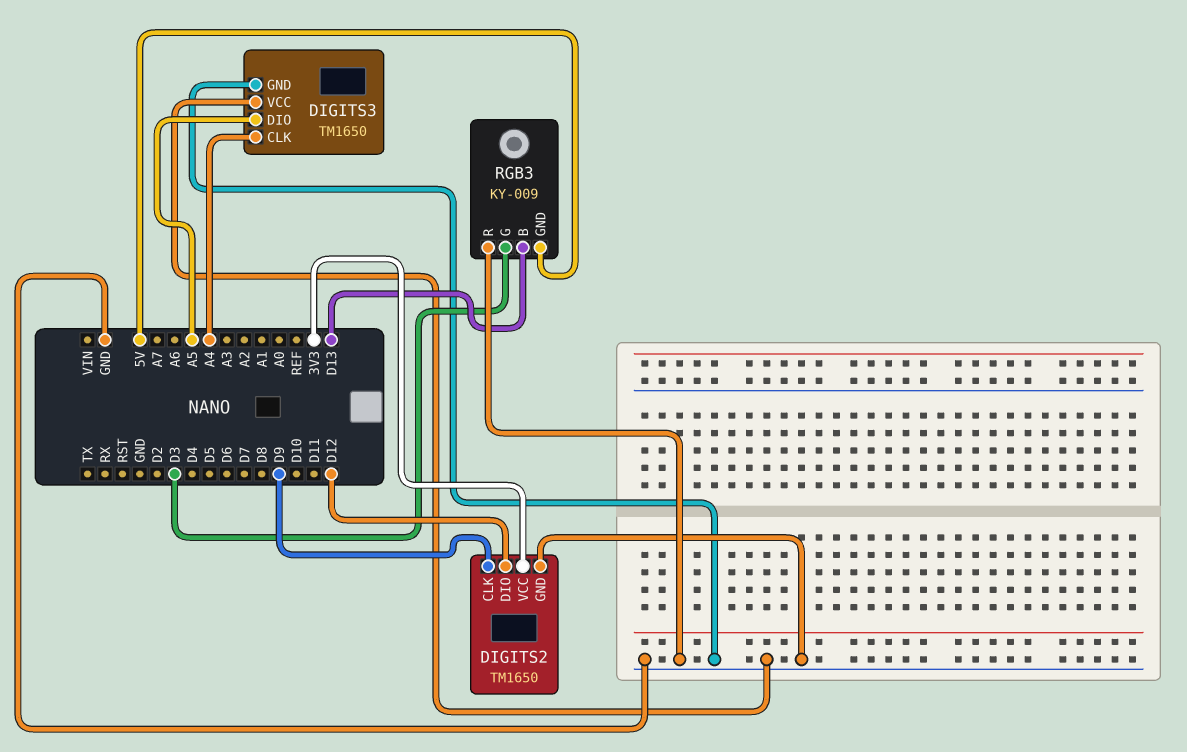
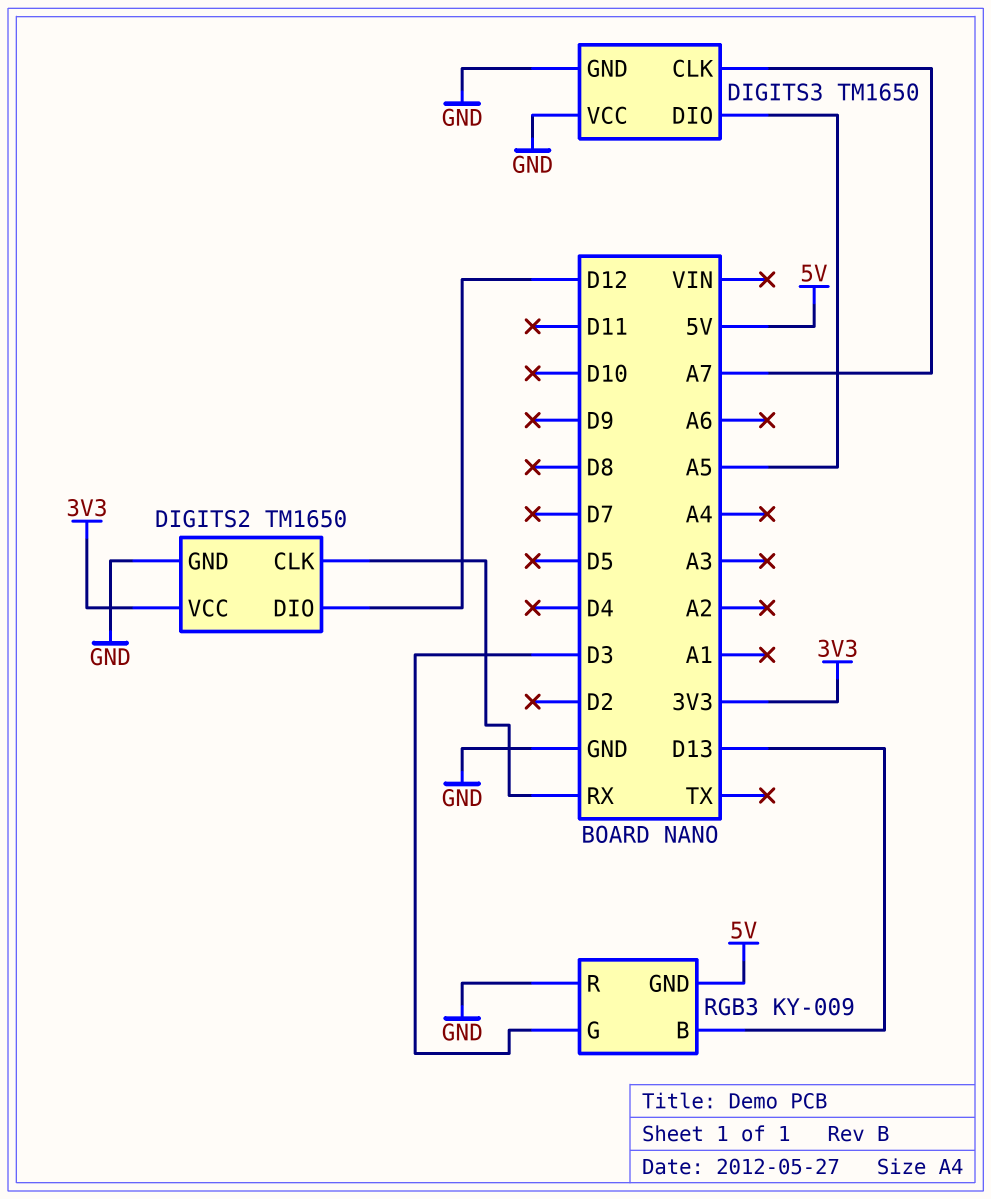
DIGITS2 pin CLK: D9 -> RX
DIGITS3 pin CLK: A4 -> A7

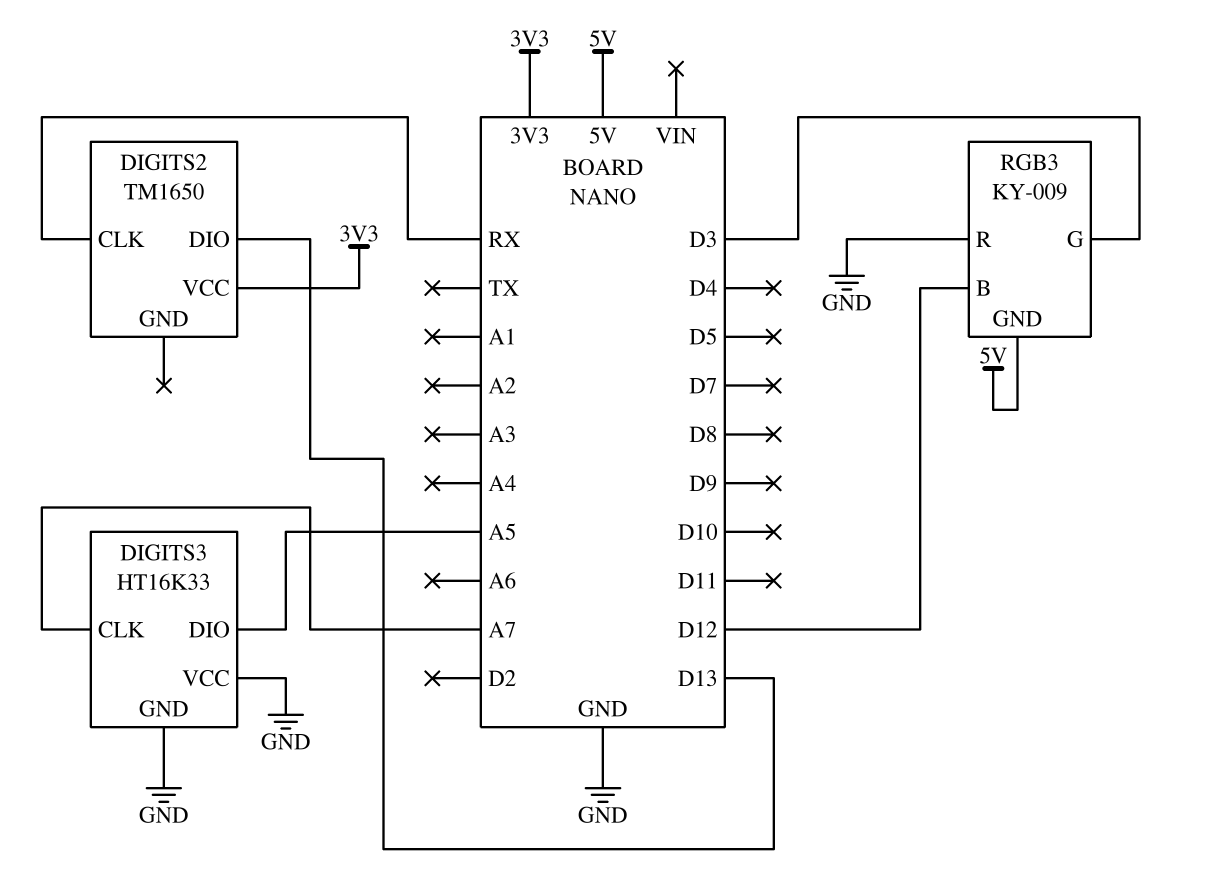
DIGITS2 pin DIO: D12 -> D13
DIGITS2 pin GND: GND -> none
DIGITS3: TM1650 -> HT16K33
RGB3 pin B: D13 -> D12

